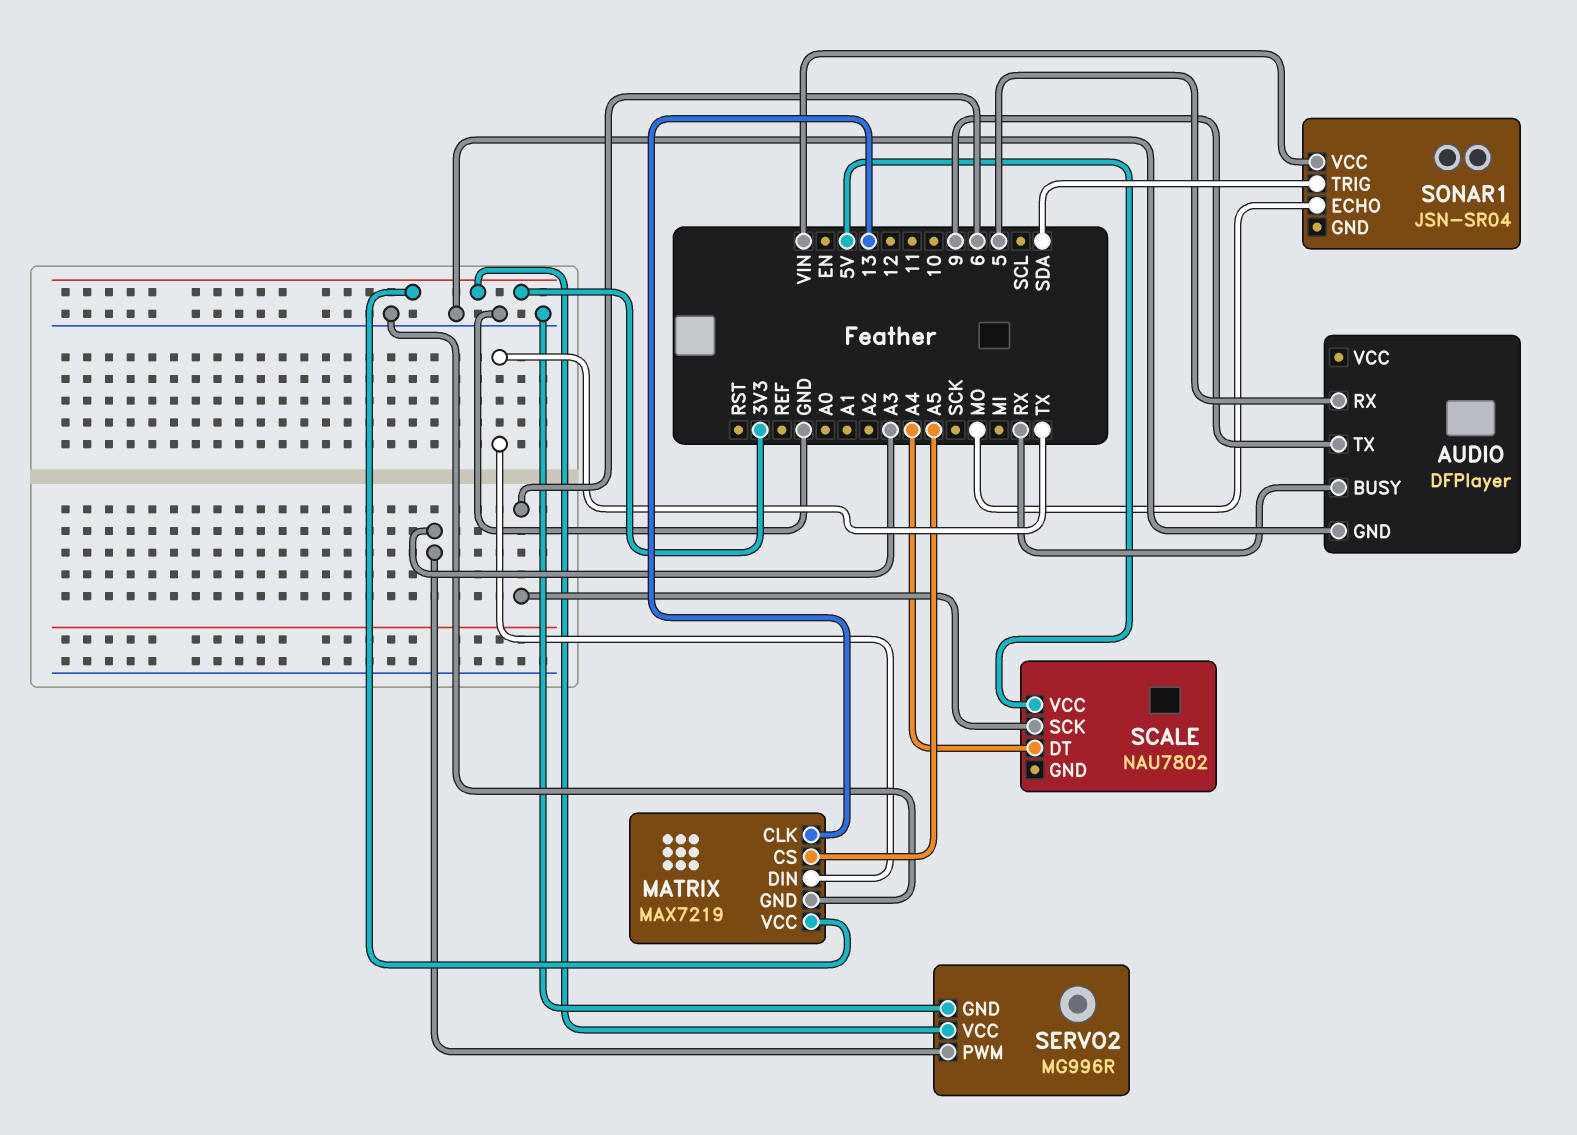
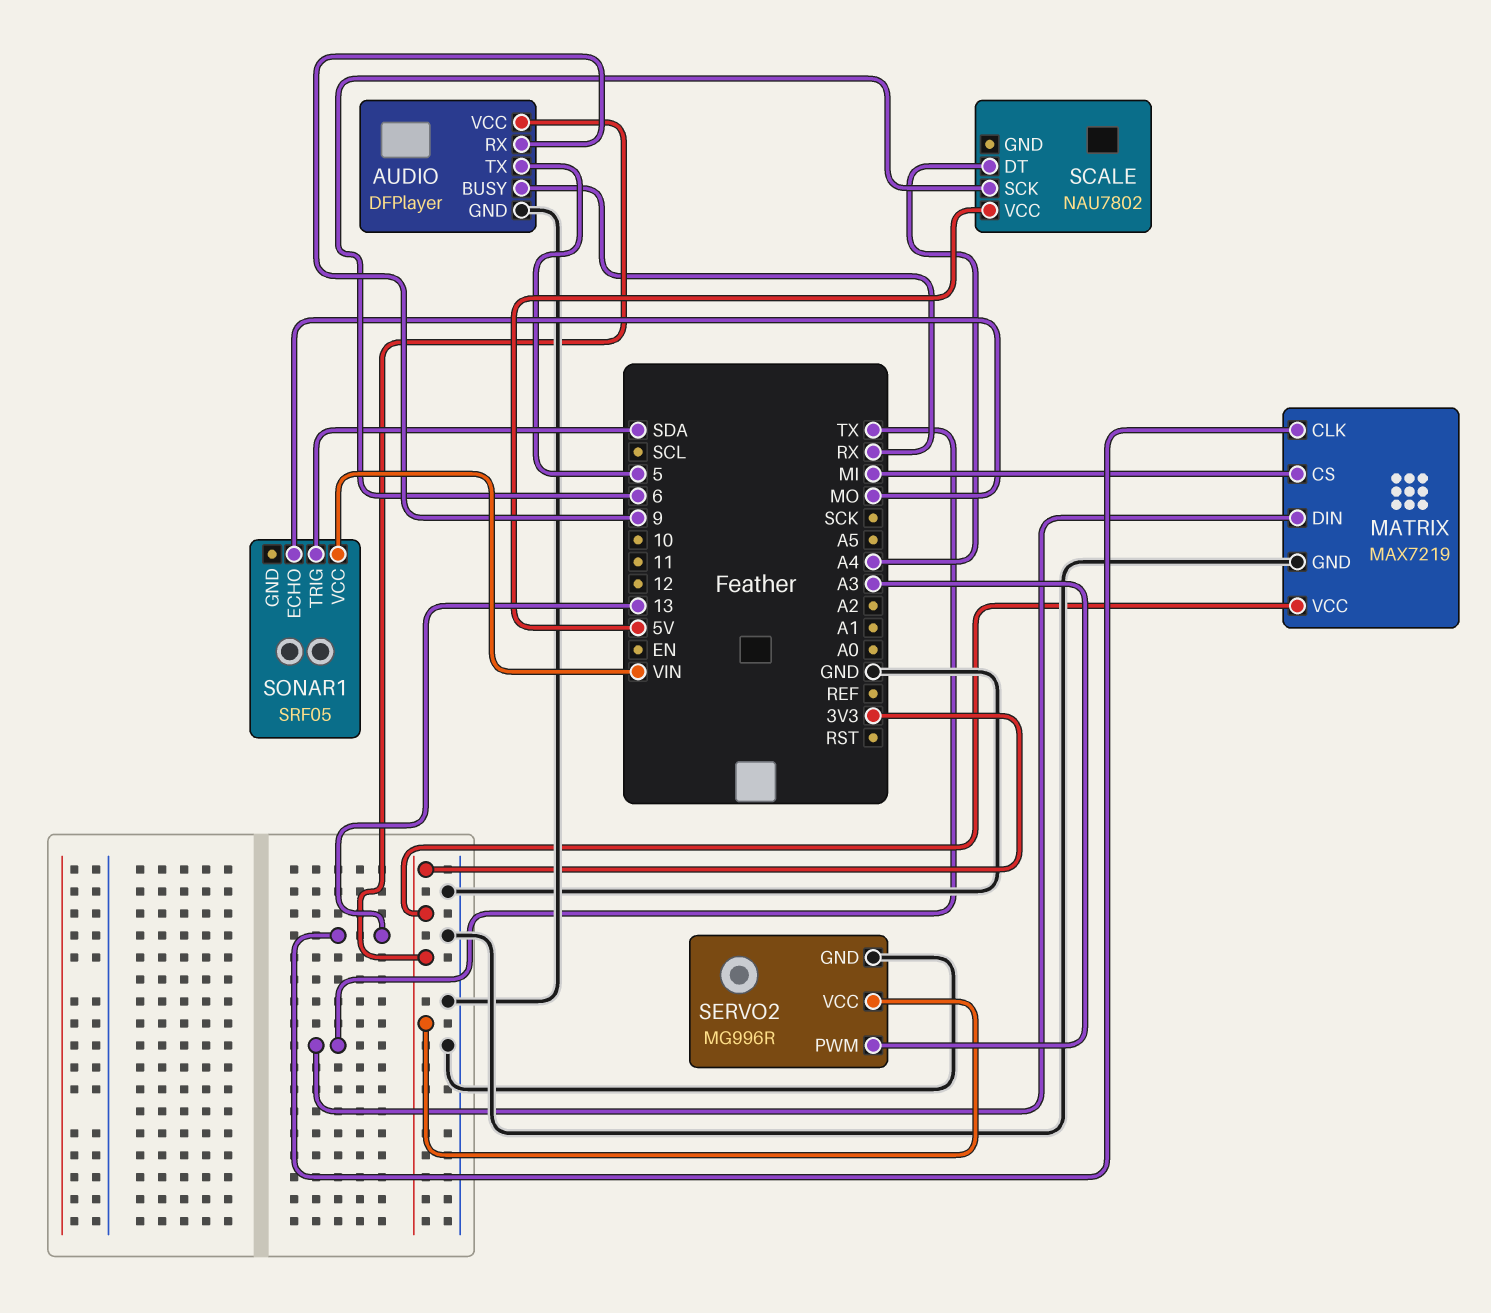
AUDIO pin RX: 5 -> 9
AUDIO pin TX: 9 -> 5
AUDIO pin VCC: none -> 3V3
MATRIX pin CS: A5 -> MI
SONAR1: JSN-SR04 -> SRF05

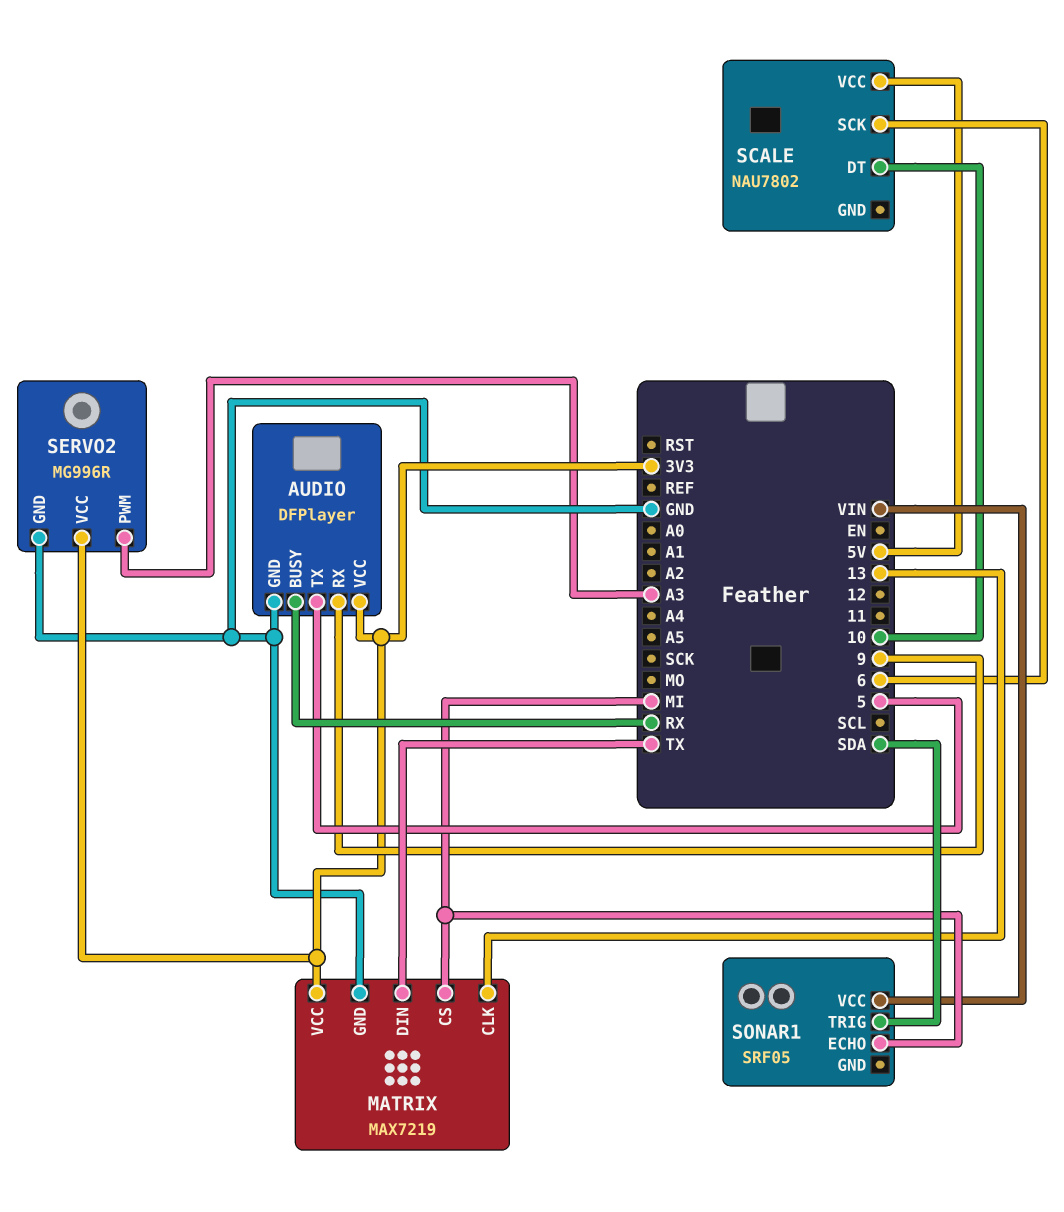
SCALE pin DT: A4 -> 10
SONAR1 pin ECHO: MO -> MI

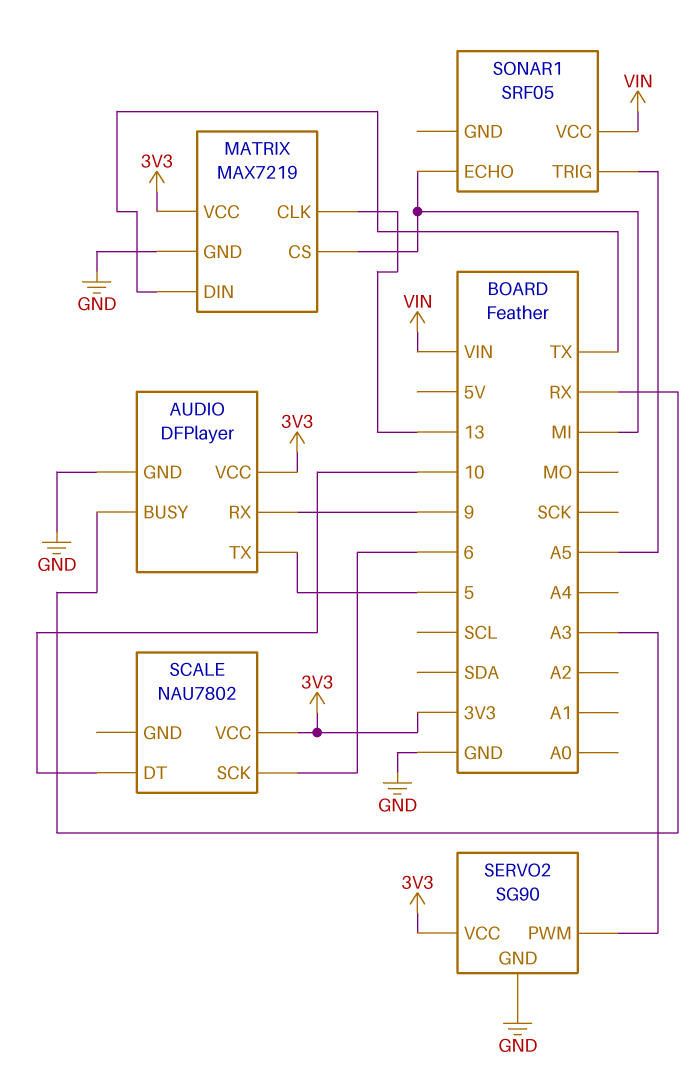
SCALE pin VCC: 5V -> 3V3
SERVO2: MG996R -> SG90
SONAR1 pin TRIG: SDA -> A5

